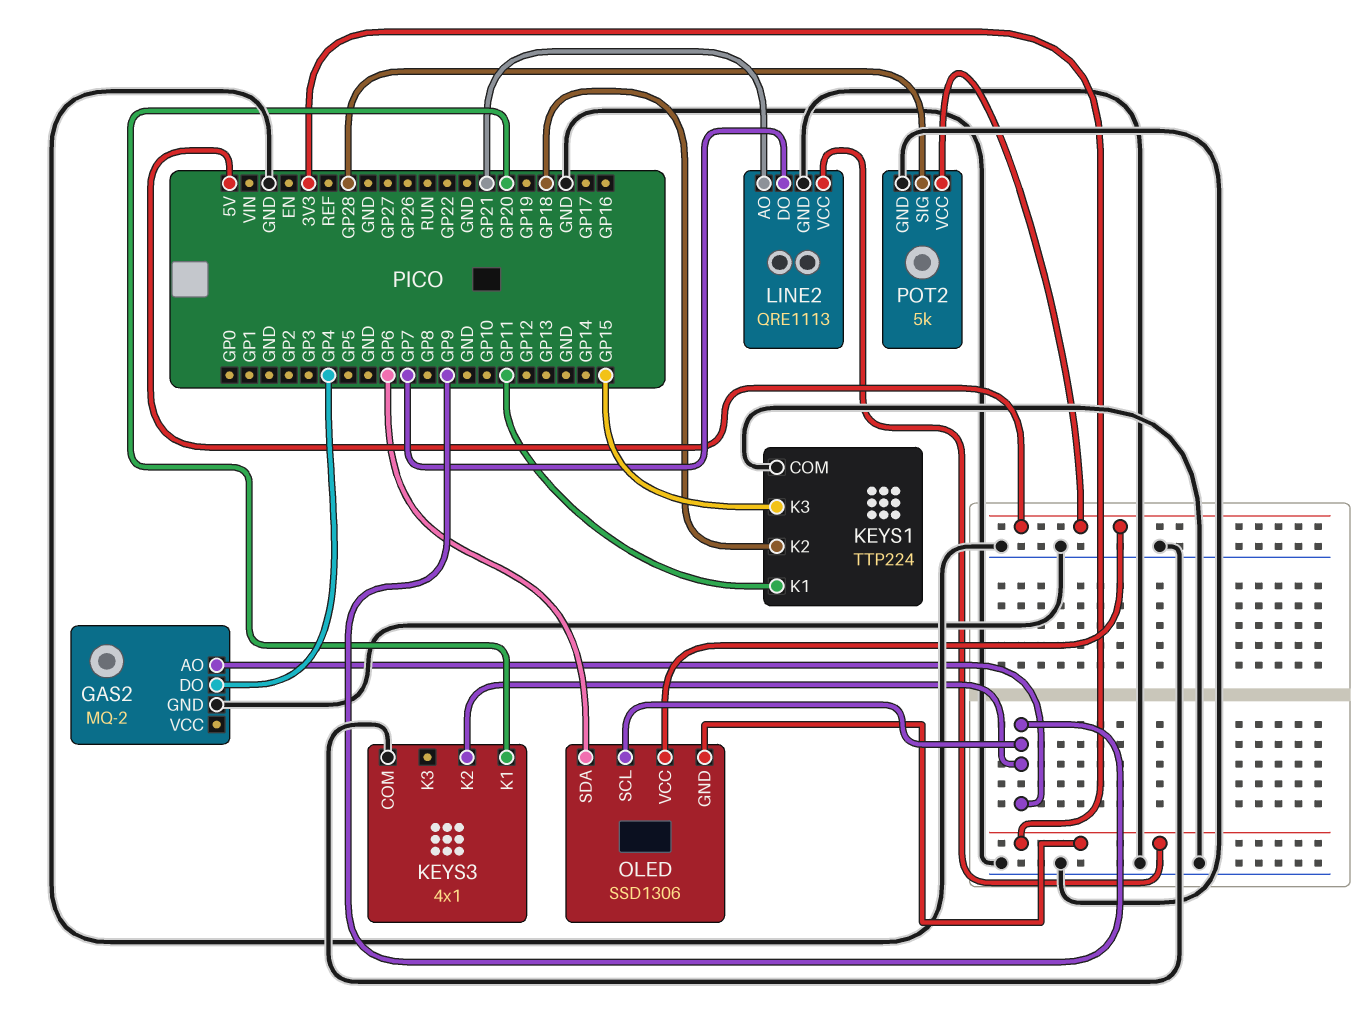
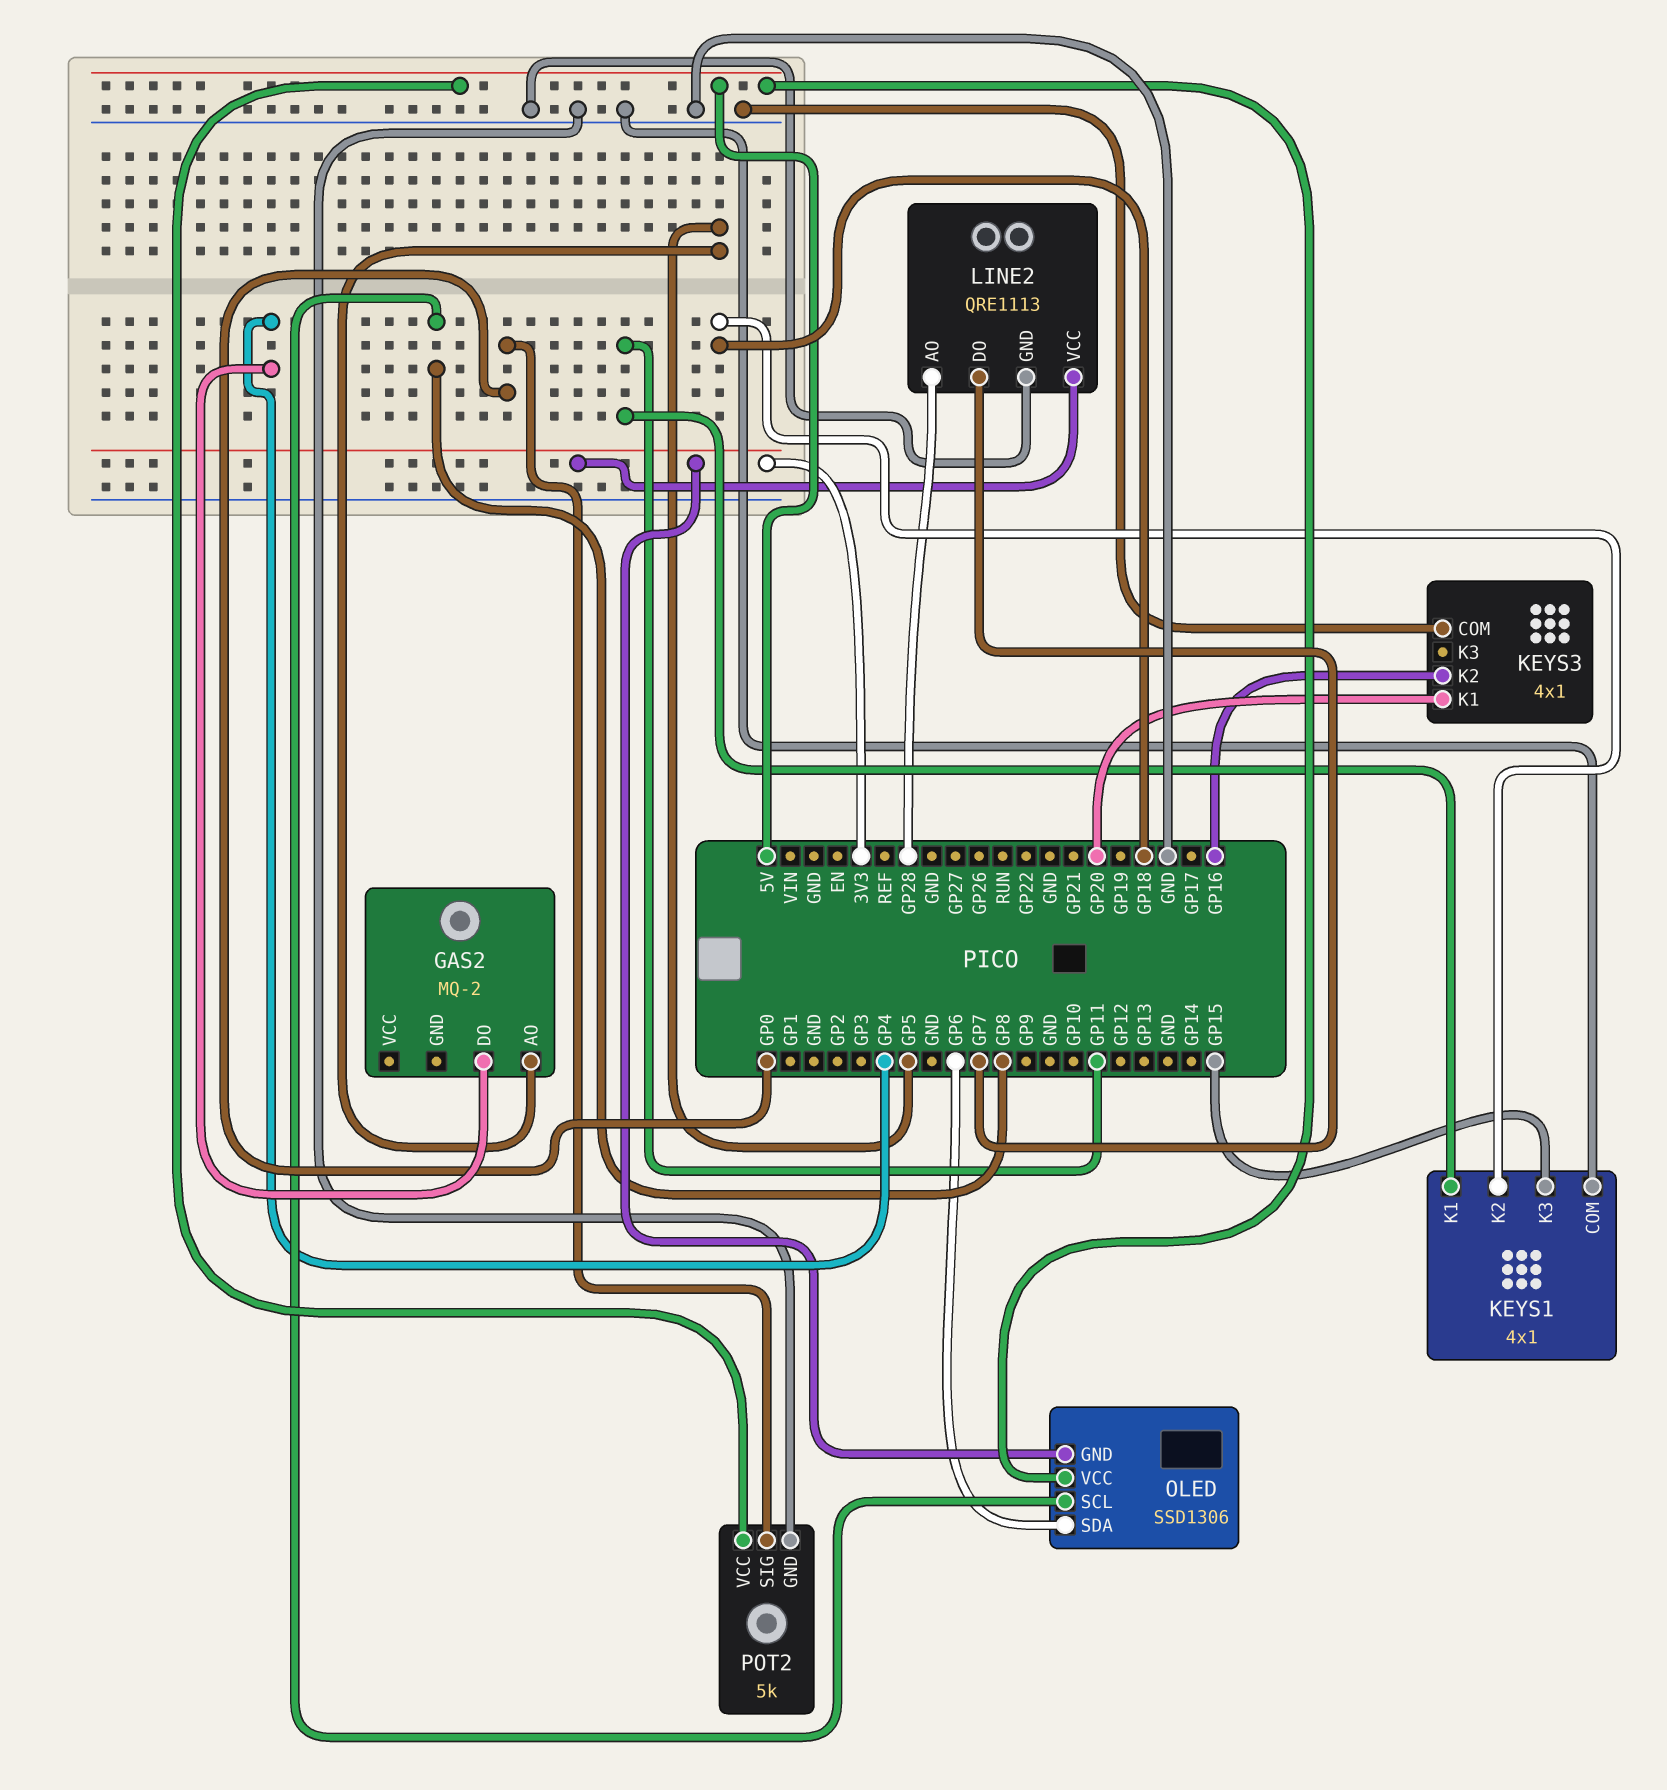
GAS2 pin AO: GP9 -> GP5
GAS2 pin GND: GND -> none
KEYS1: TTP224 -> 4x1
KEYS3 pin K2: GP9 -> GP16
LINE2 pin AO: GP21 -> GP28
OLED pin SCL: GP9 -> GP8
POT2 pin SIG: GP28 -> GP0

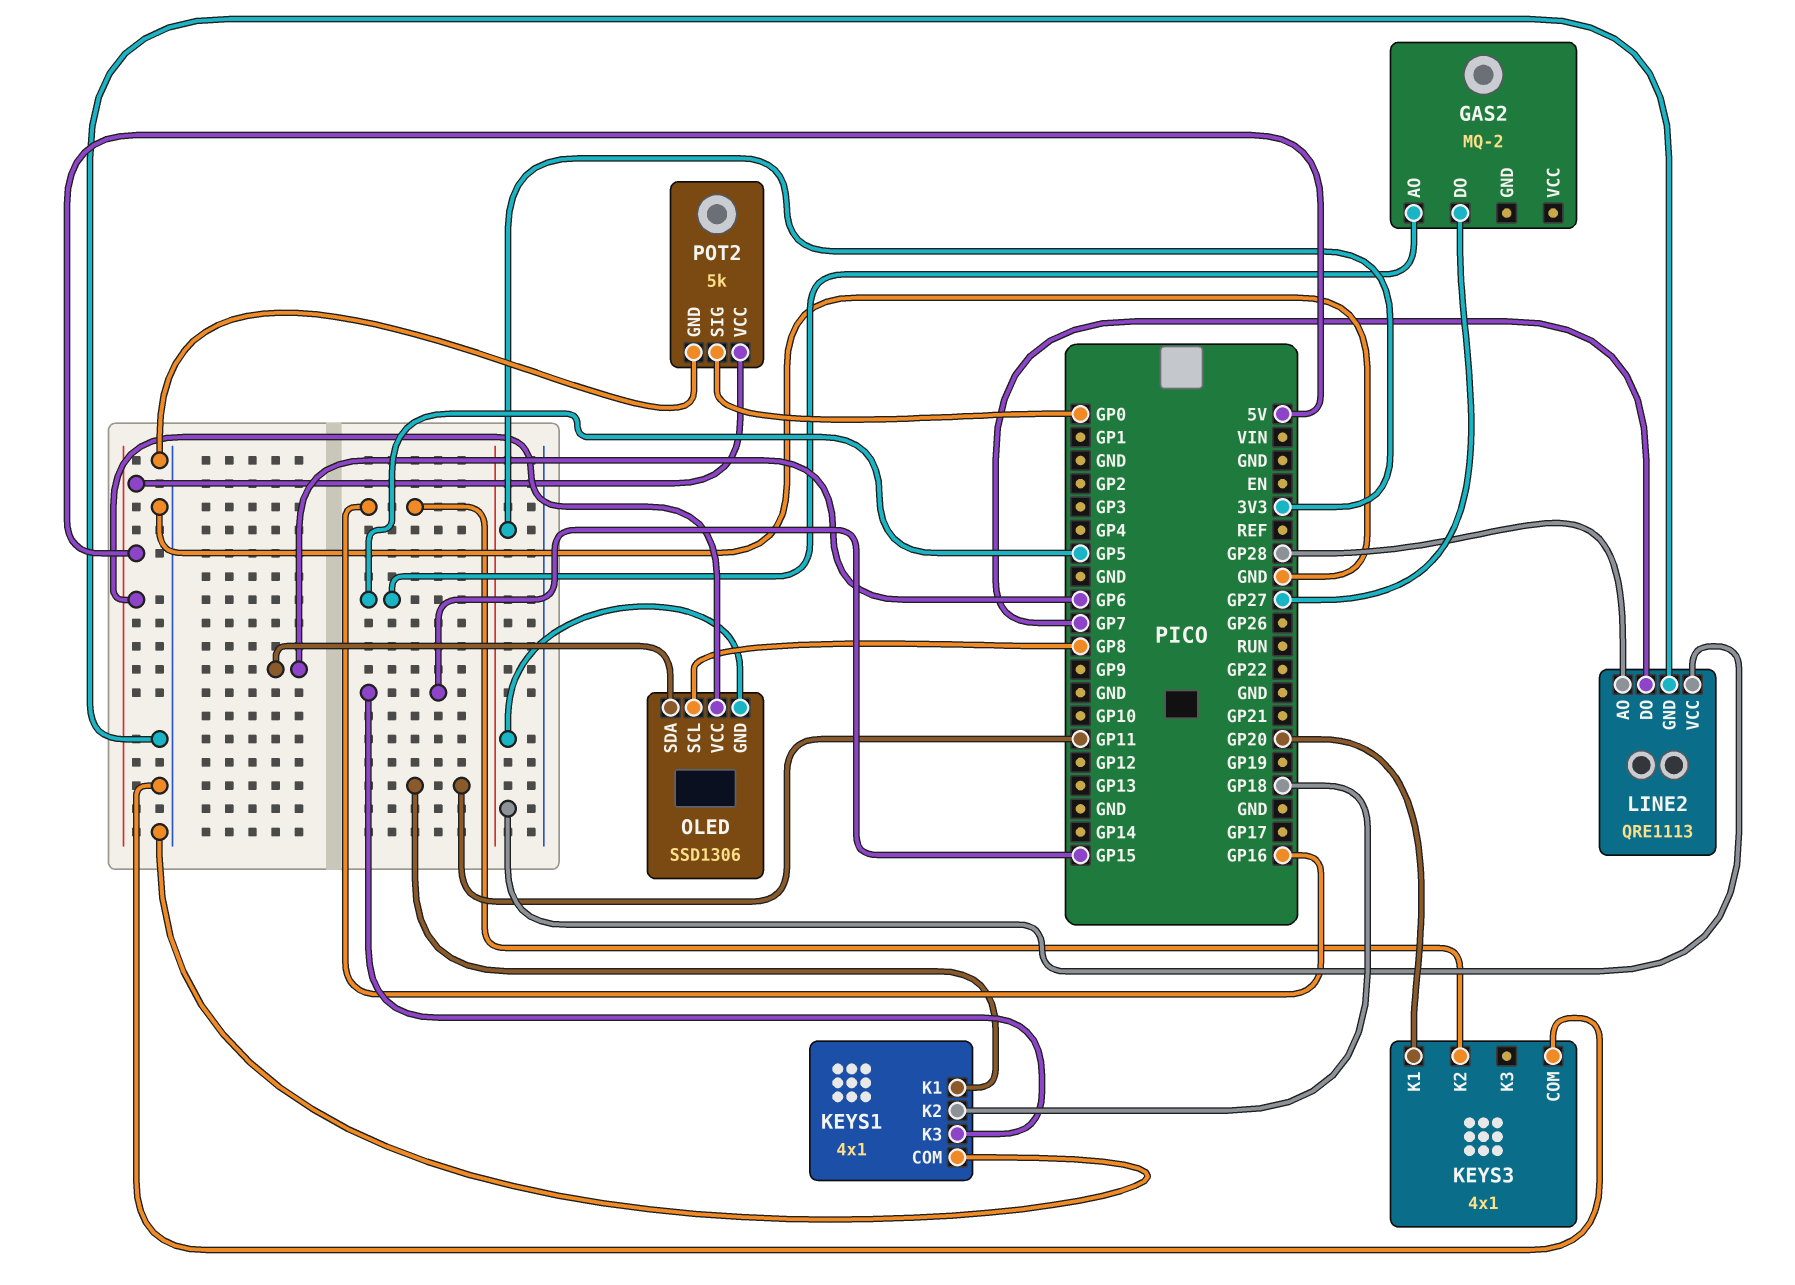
GAS2 pin DO: GP4 -> GP27

